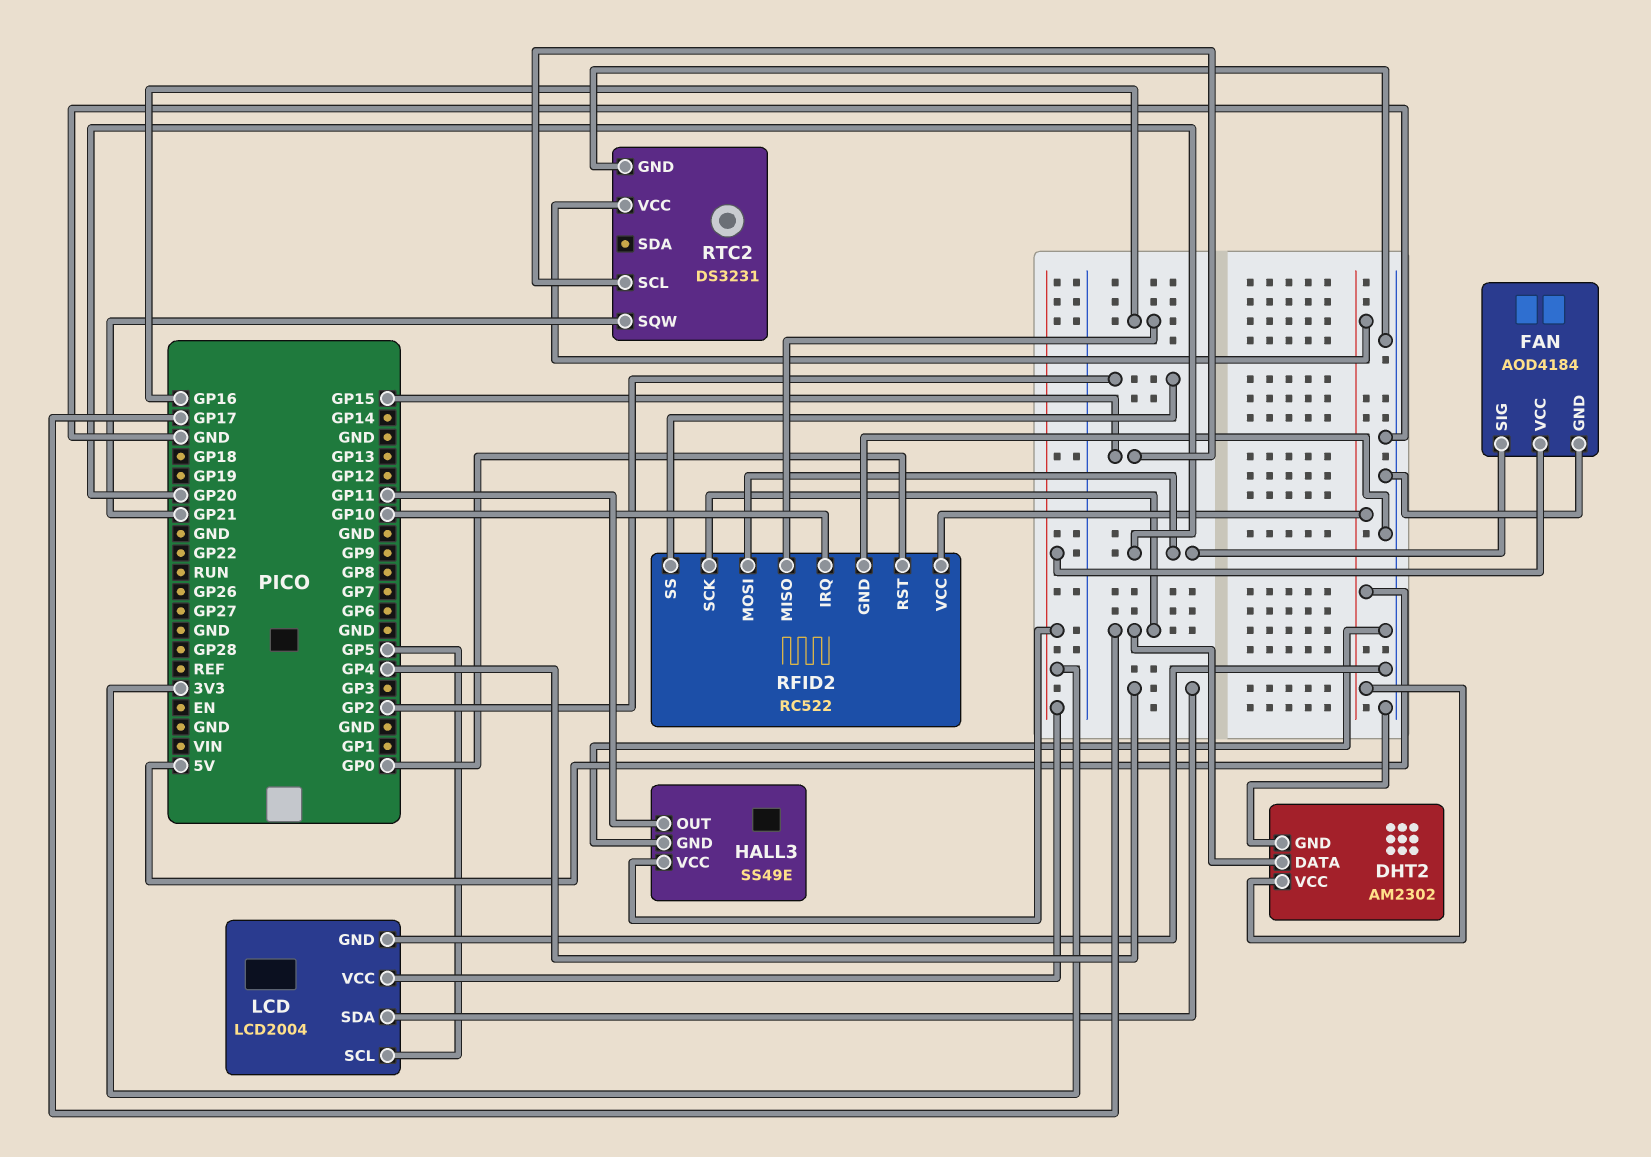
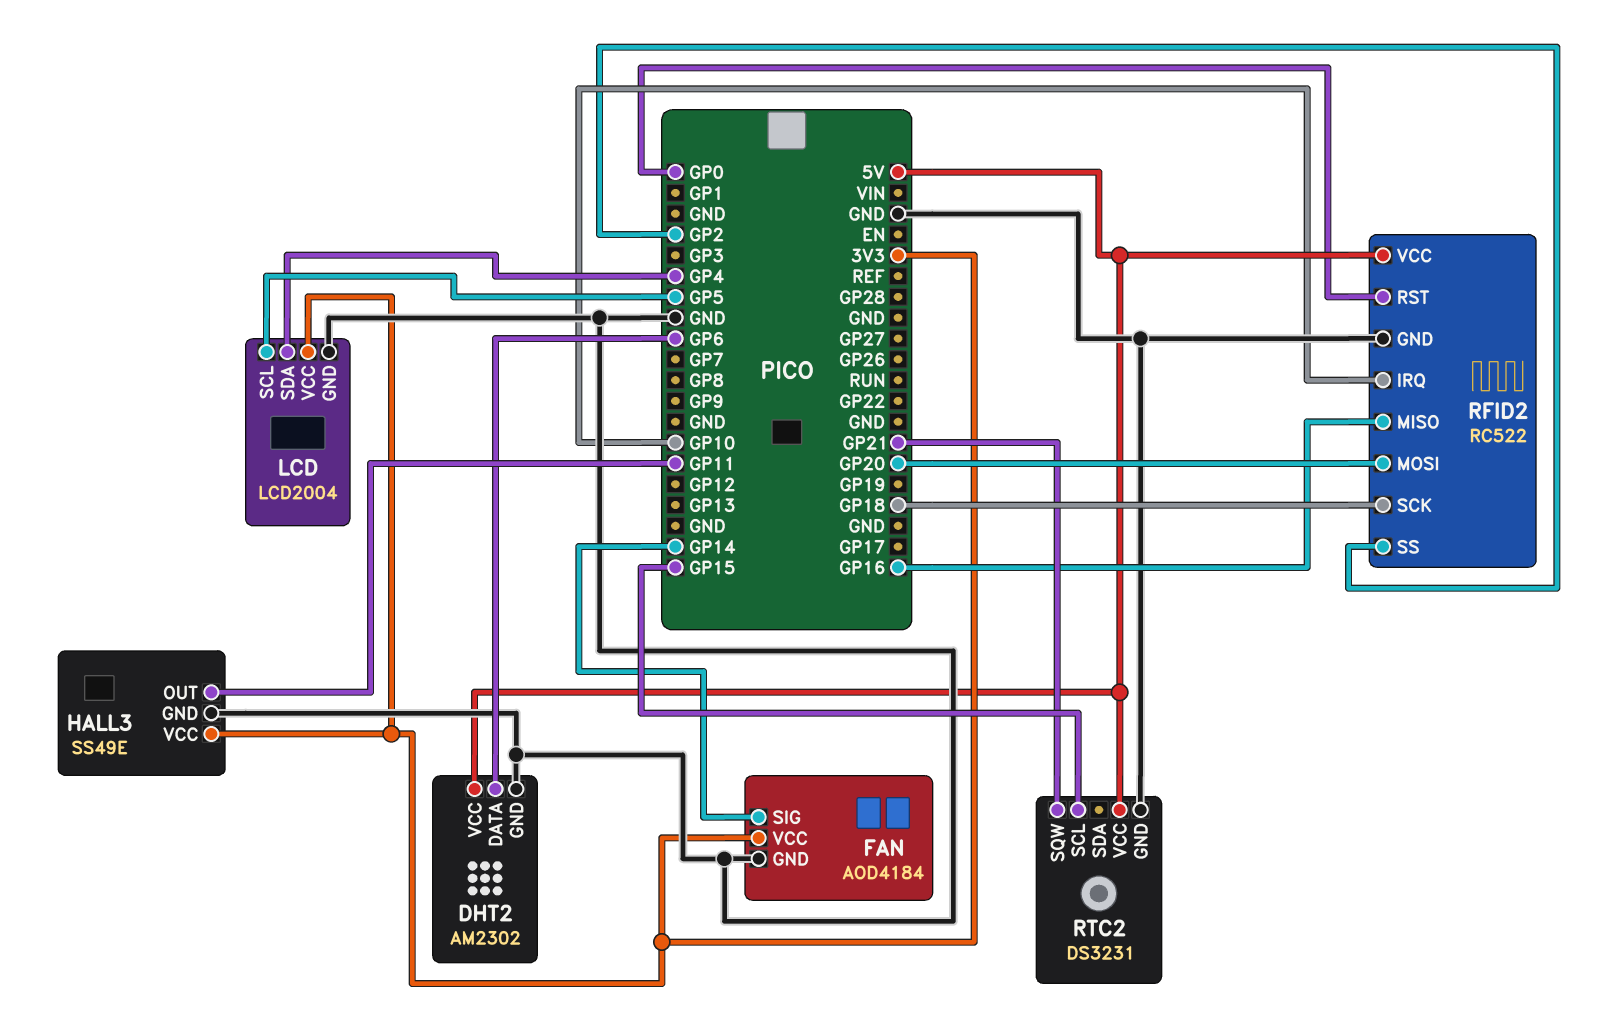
DHT2 pin DATA: GP17 -> GP6
FAN pin SIG: GP20 -> GP14
RFID2 pin SCK: GP17 -> GP18

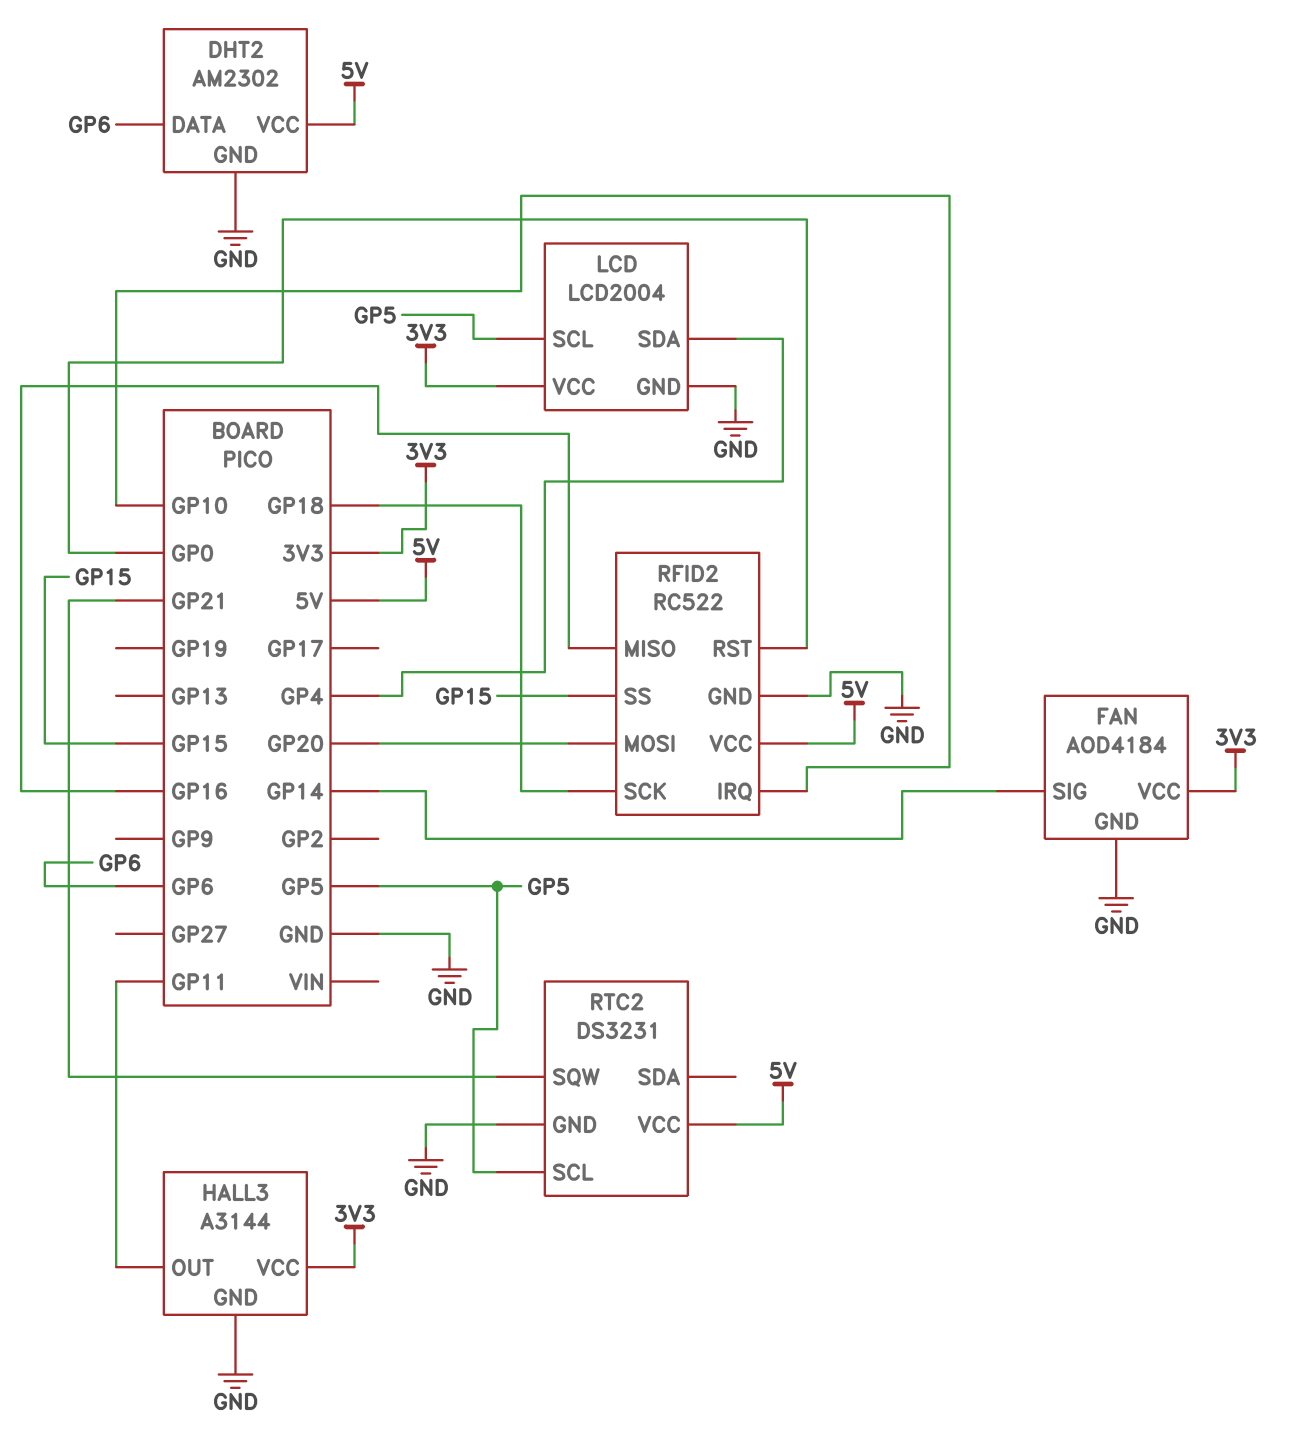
HALL3: SS49E -> A3144
RFID2 pin SS: GP2 -> GP15
RTC2 pin SCL: GP15 -> GP5

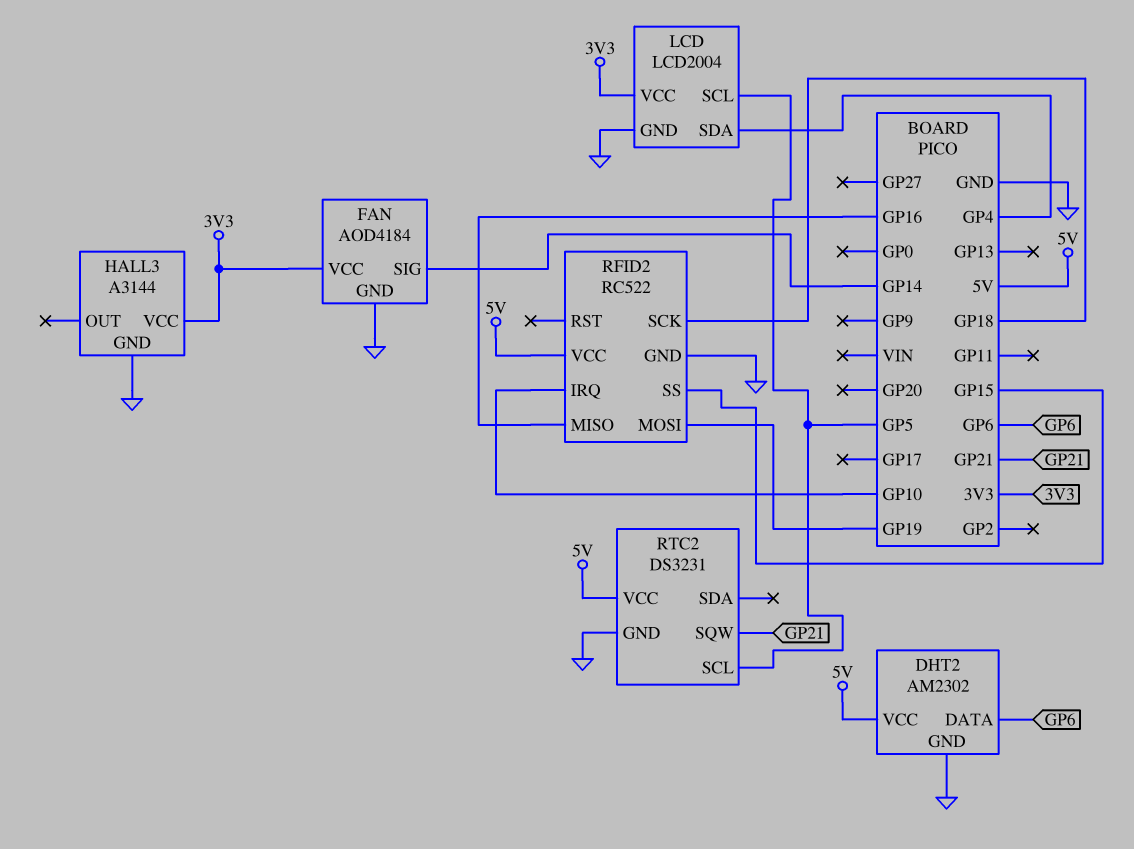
HALL3 pin OUT: GP11 -> none
RFID2 pin MOSI: GP20 -> GP19
RFID2 pin RST: GP0 -> none

